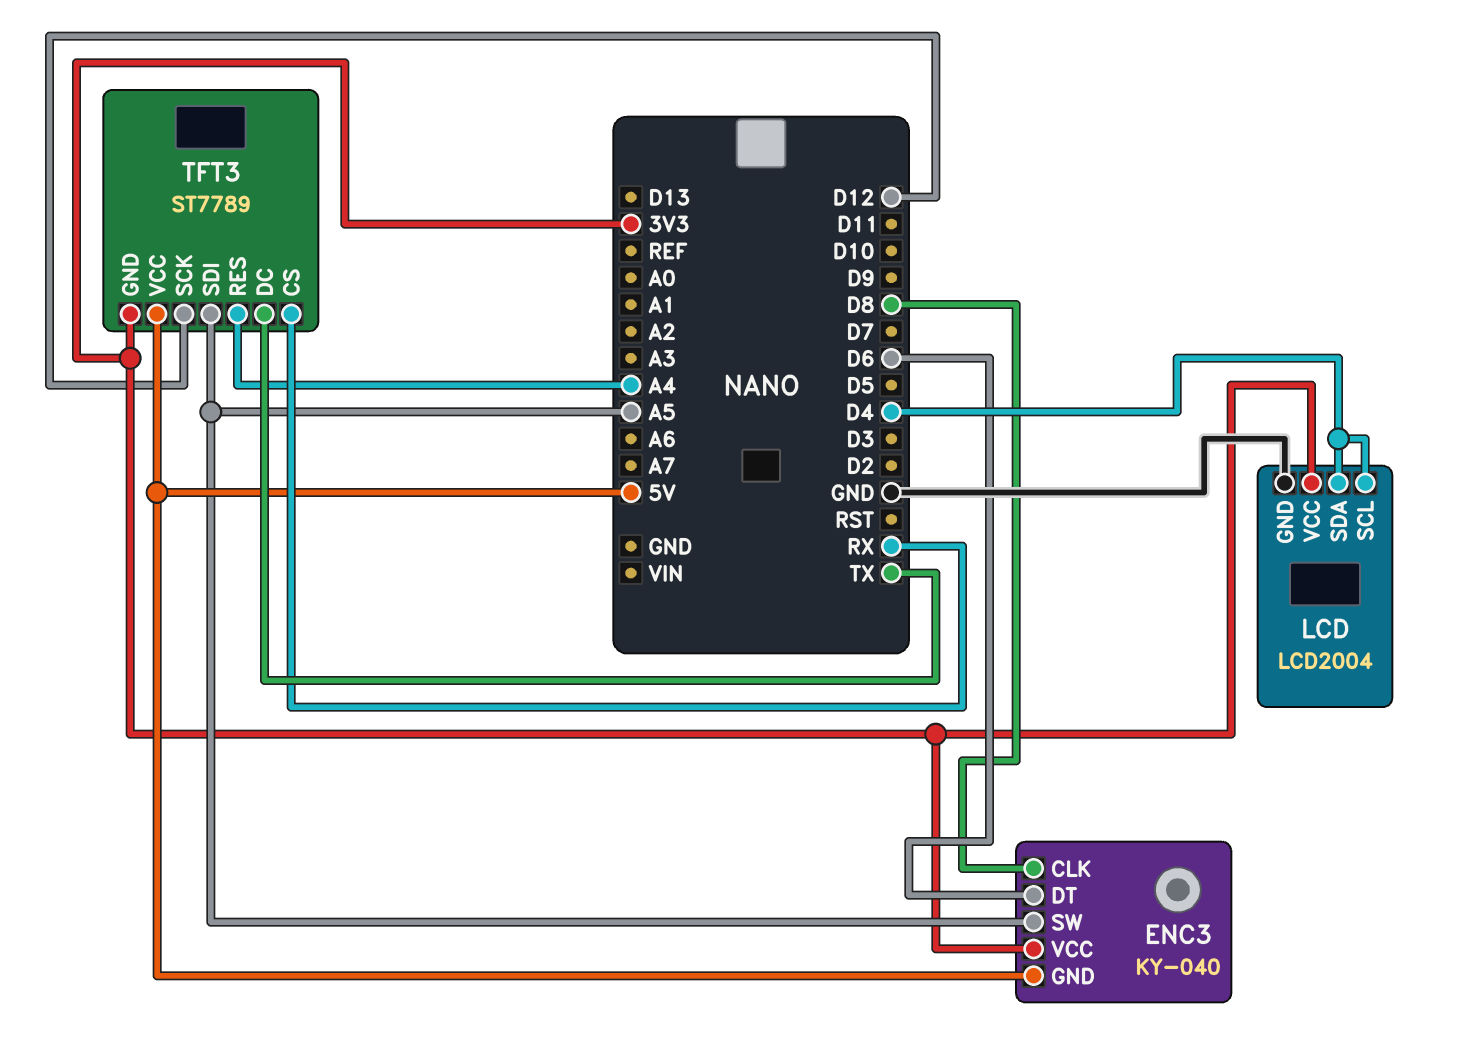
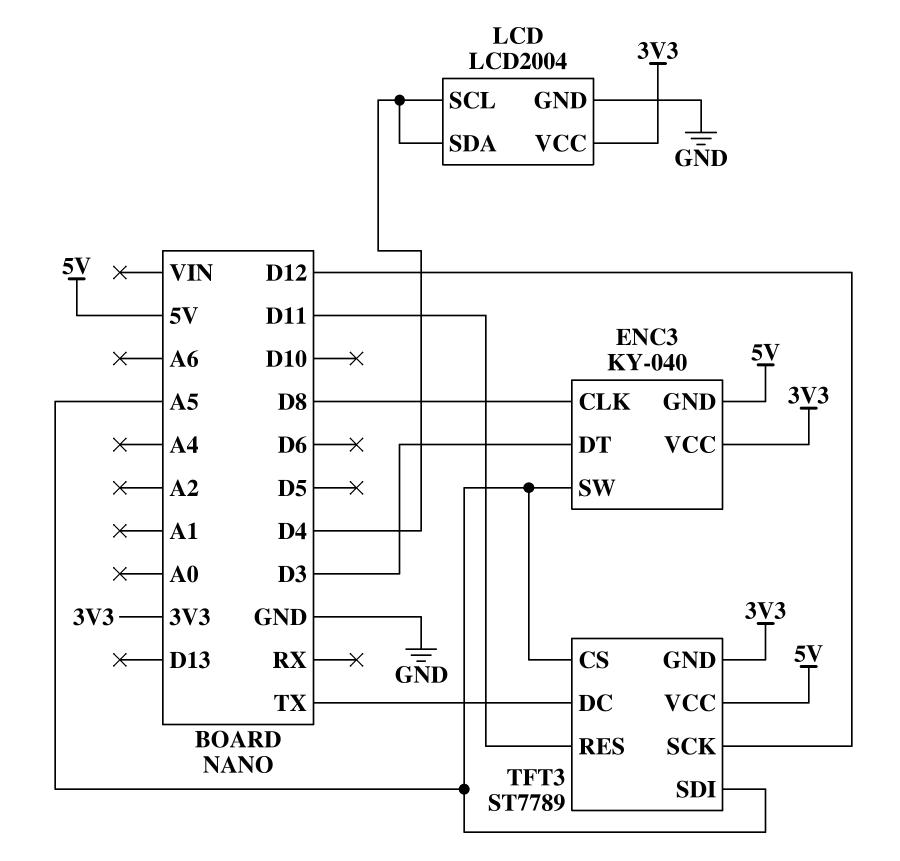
ENC3 pin DT: D6 -> D3
TFT3 pin CS: RX -> A5
TFT3 pin RES: A4 -> D11

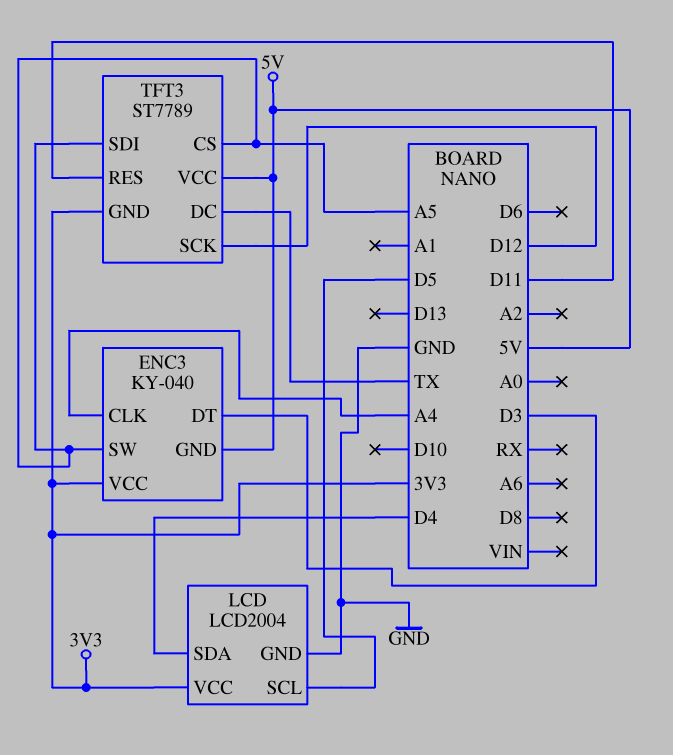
ENC3 pin CLK: D8 -> A4
LCD pin SCL: D4 -> D5

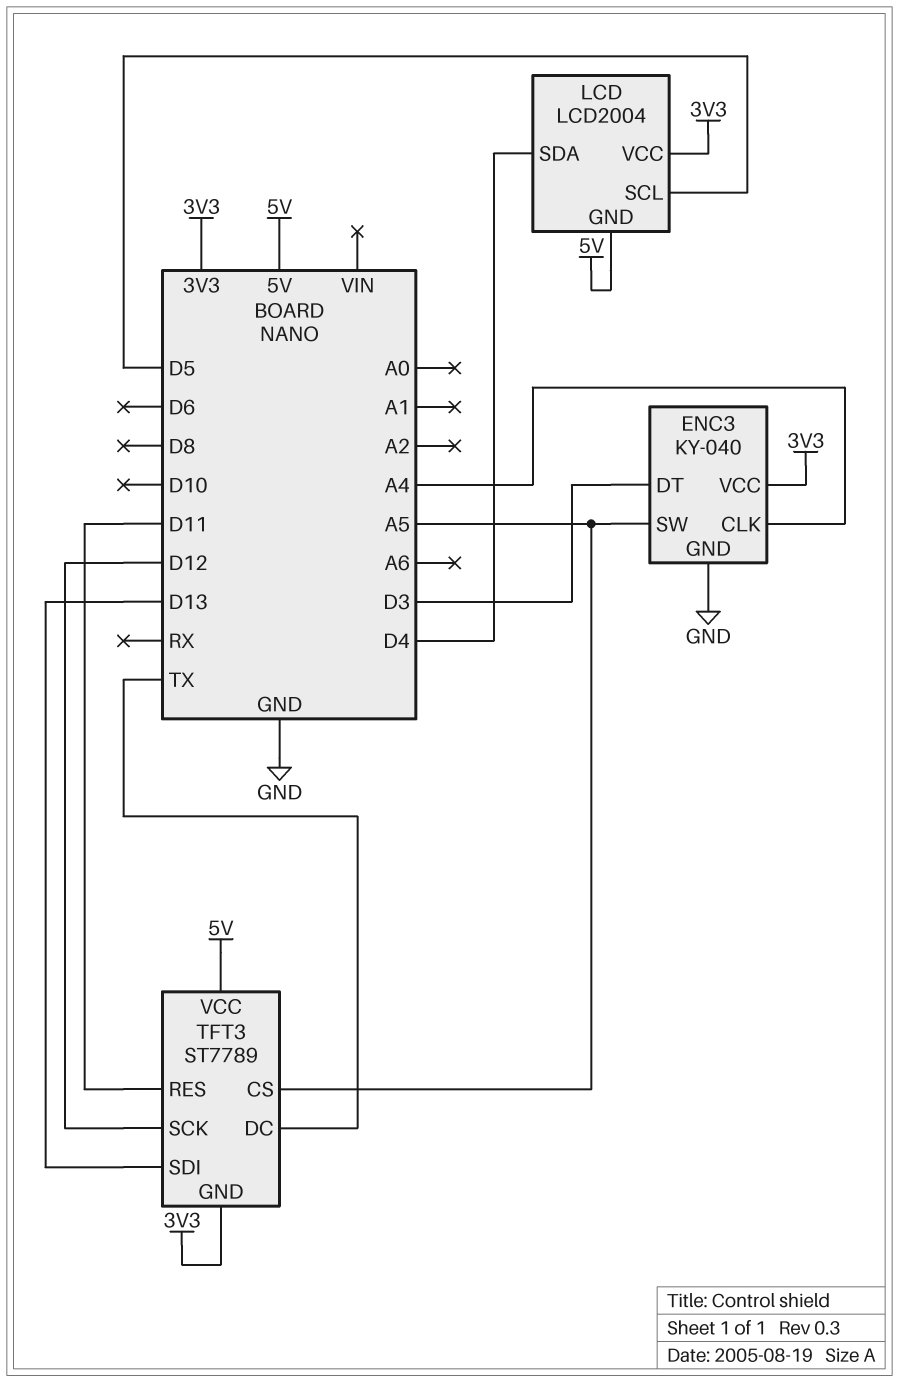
ENC3 pin GND: 5V -> GND
LCD pin GND: GND -> 5V
TFT3 pin SDI: A5 -> D13

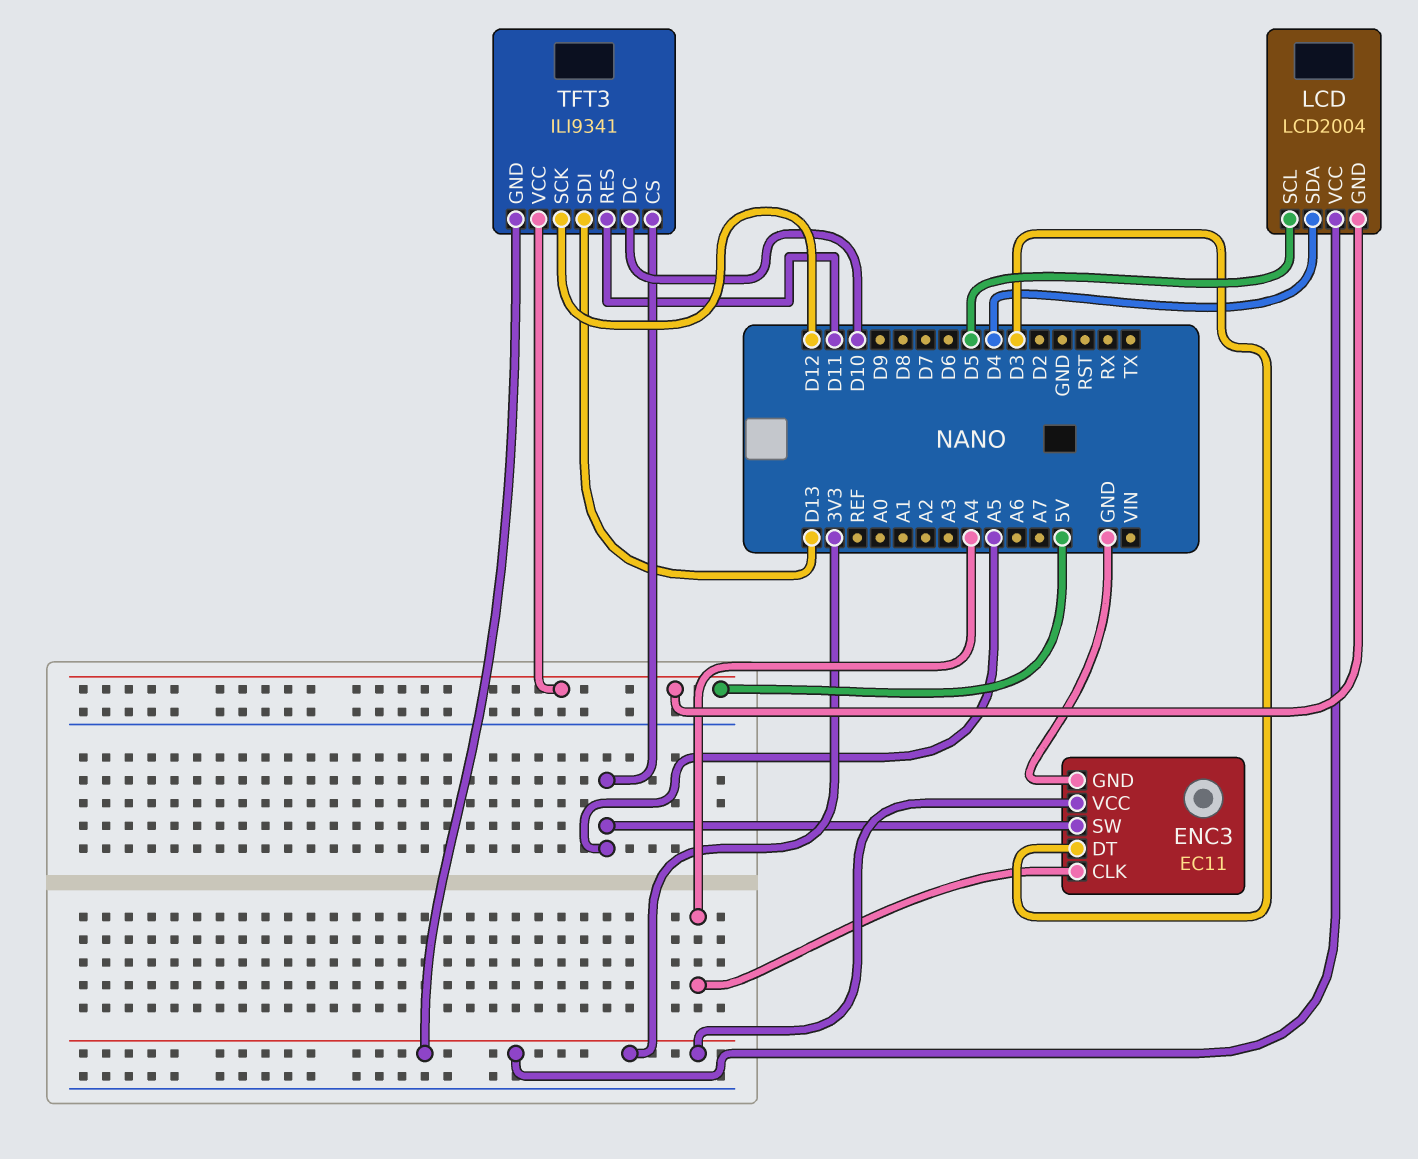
ENC3: KY-040 -> EC11
TFT3: ST7789 -> ILI9341
TFT3 pin DC: TX -> D10

